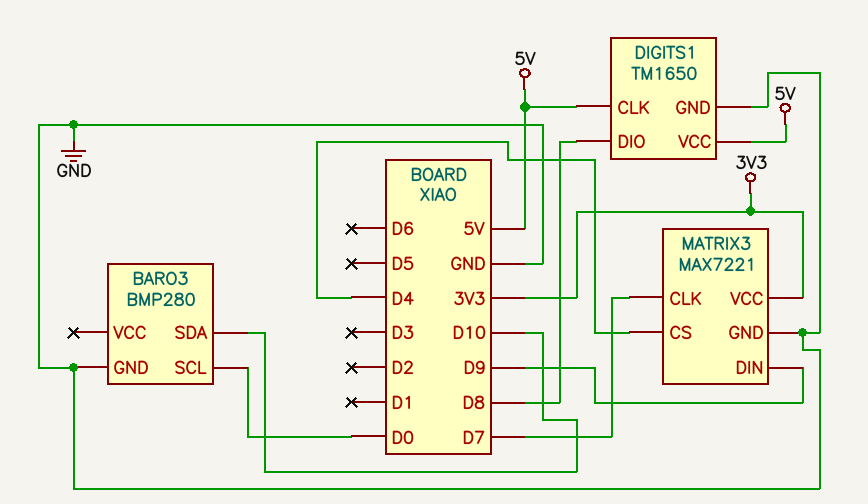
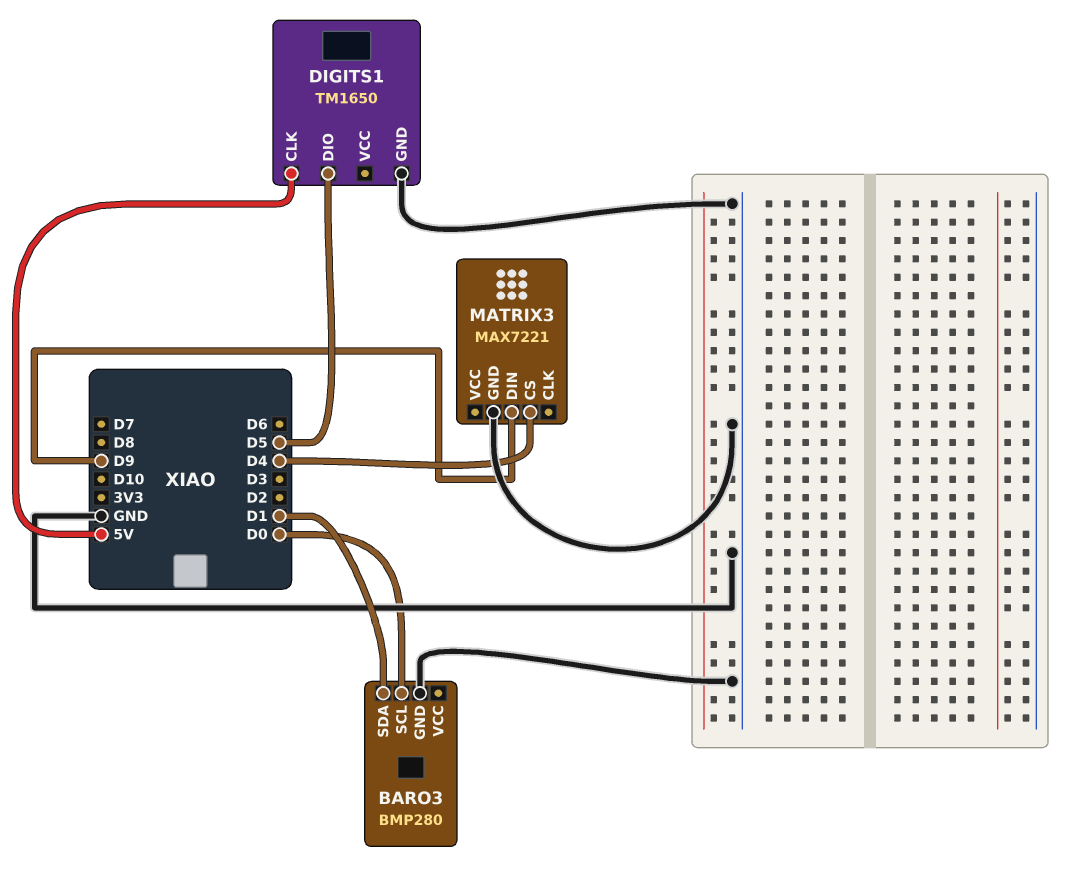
BARO3 pin SDA: D10 -> D1
DIGITS1 pin DIO: D8 -> D5
DIGITS1 pin VCC: 5V -> none
MATRIX3 pin CLK: D7 -> none
MATRIX3 pin VCC: 3V3 -> none

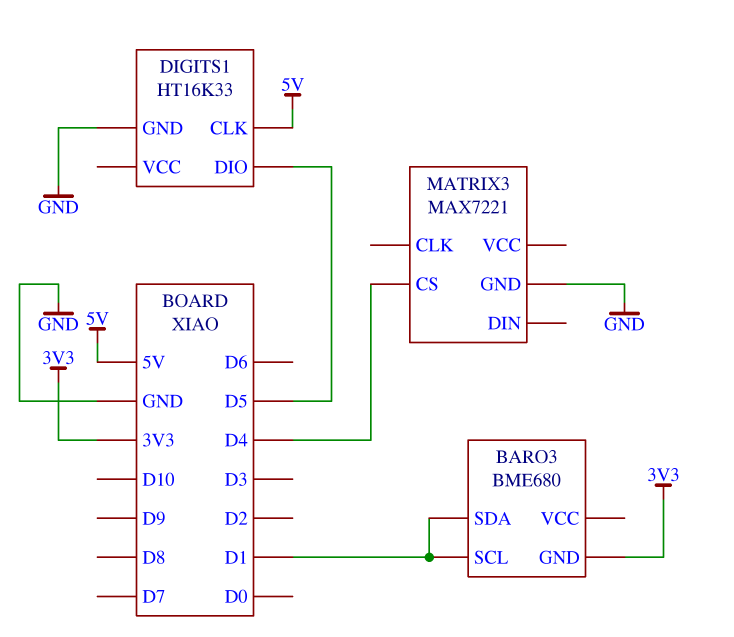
BARO3: BMP280 -> BME680
BARO3 pin GND: GND -> 3V3
BARO3 pin SCL: D0 -> D1
DIGITS1: TM1650 -> HT16K33
MATRIX3 pin DIN: D9 -> none

